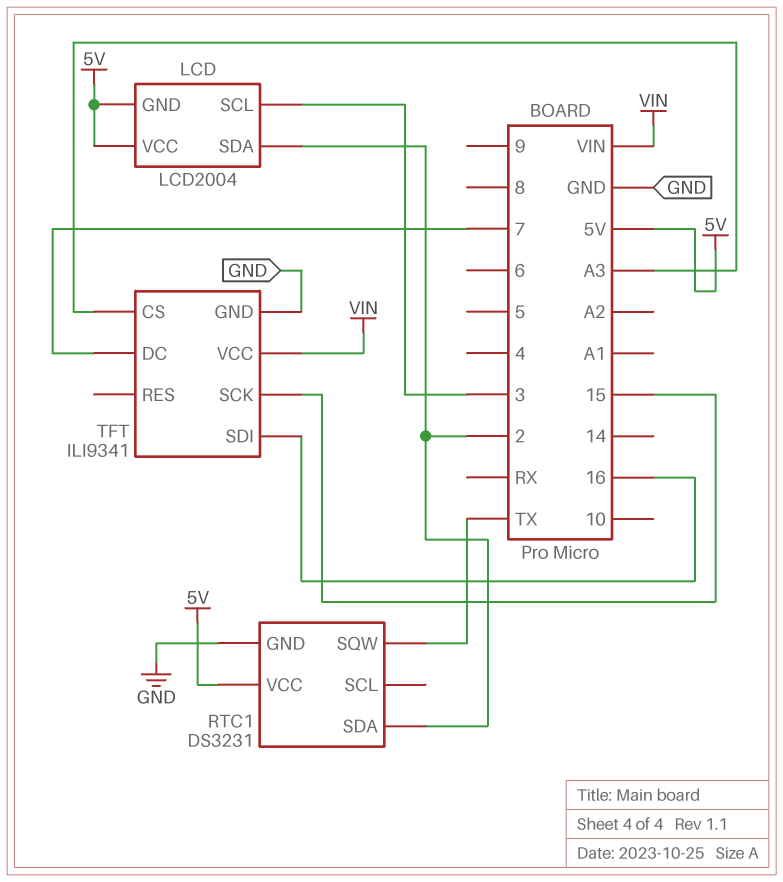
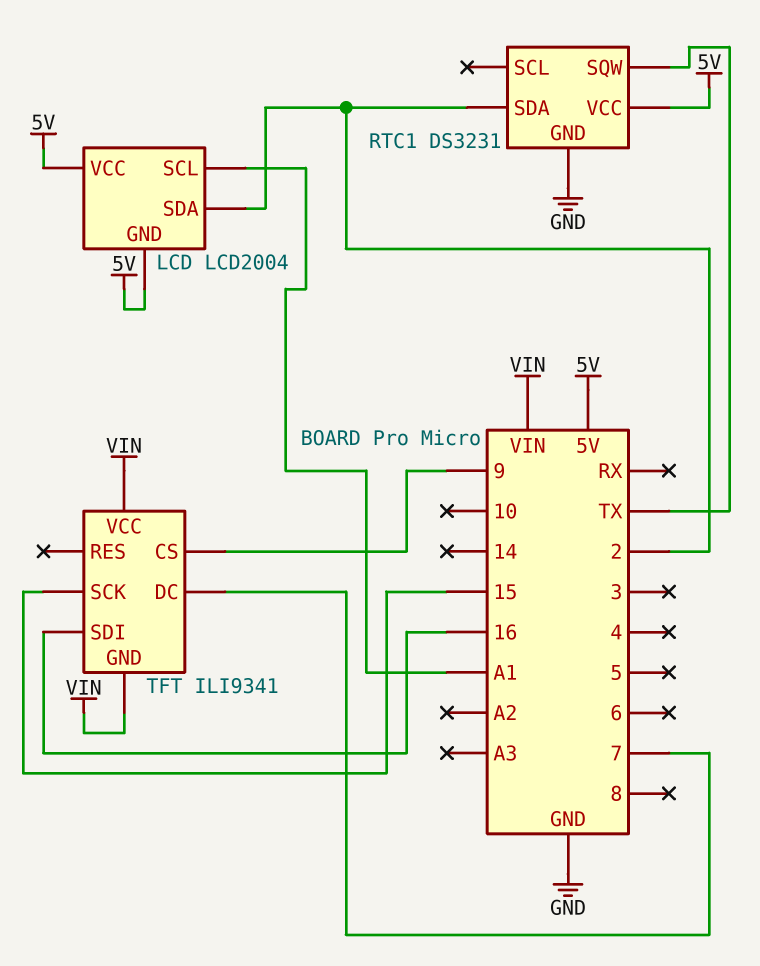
LCD pin SCL: 3 -> A1
TFT pin CS: A3 -> 9
TFT pin GND: GND -> VIN

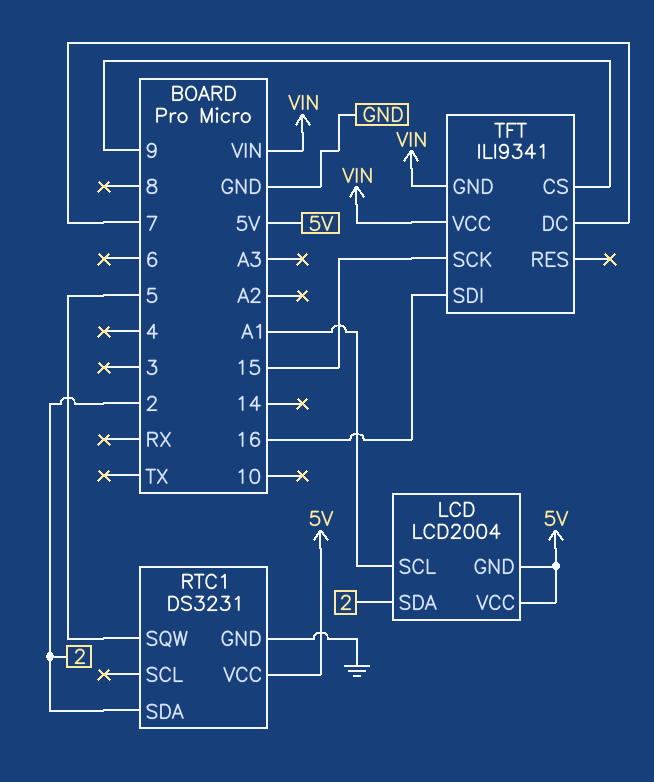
RTC1 pin SQW: TX -> 5

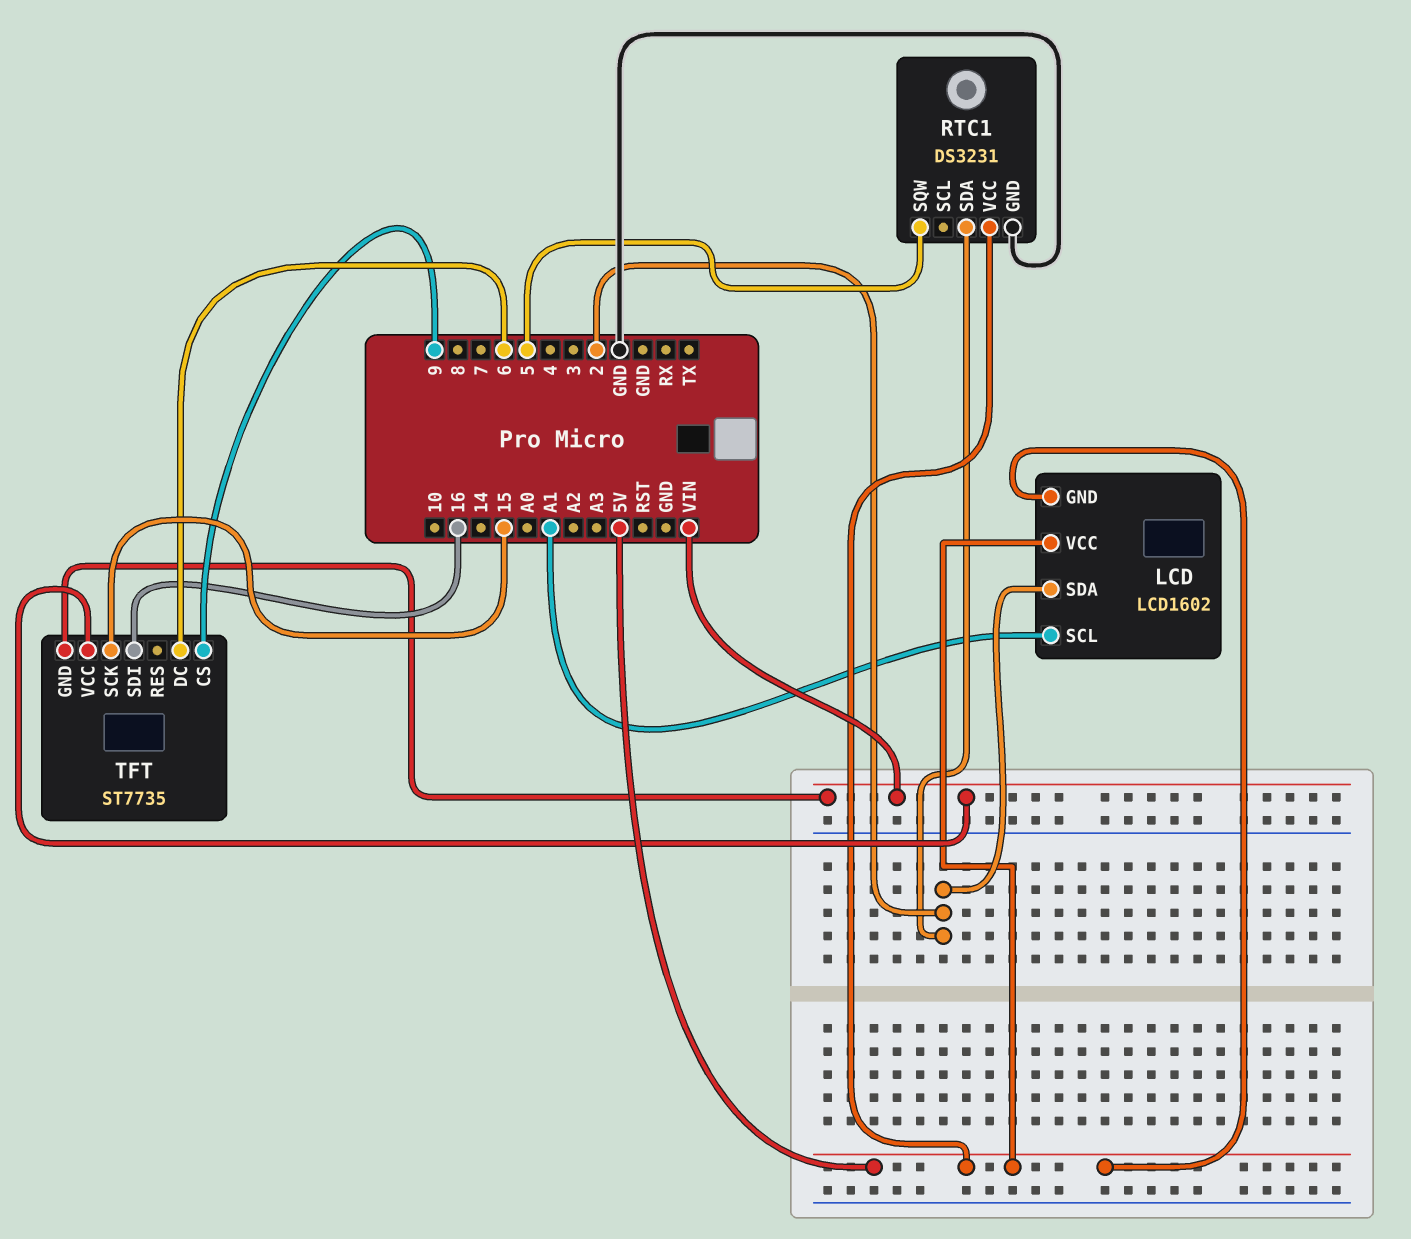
LCD: LCD2004 -> LCD1602
TFT: ILI9341 -> ST7735
TFT pin DC: 7 -> 6

